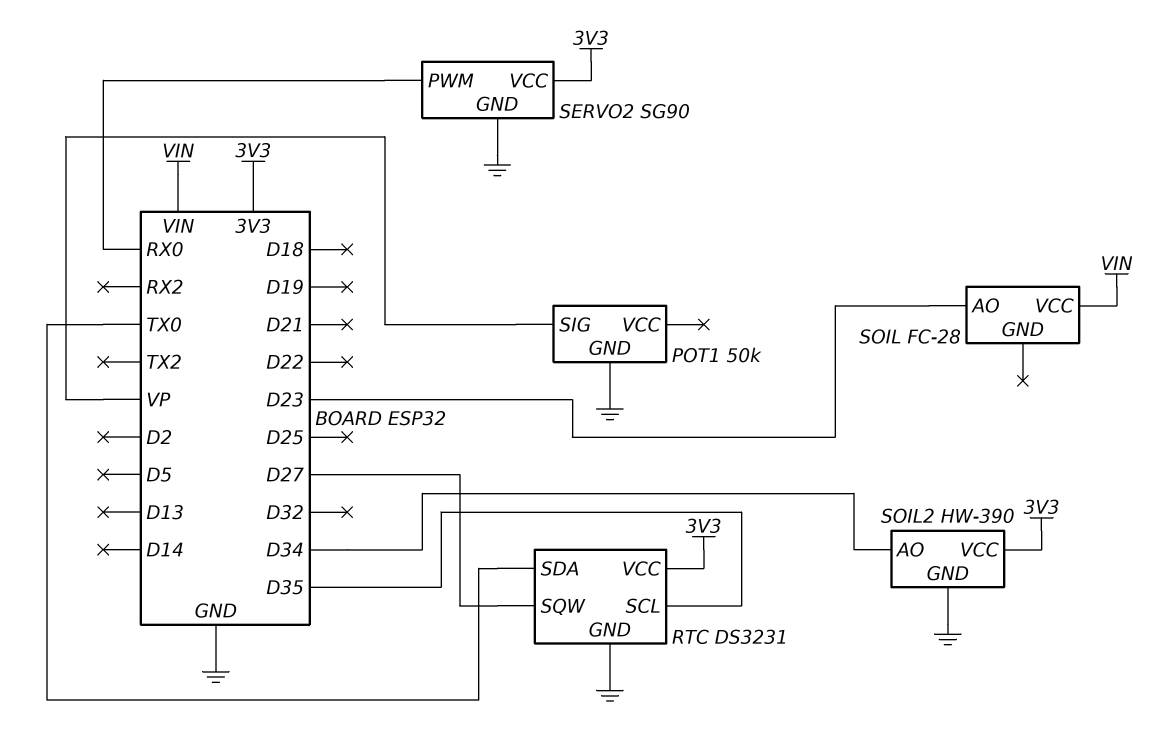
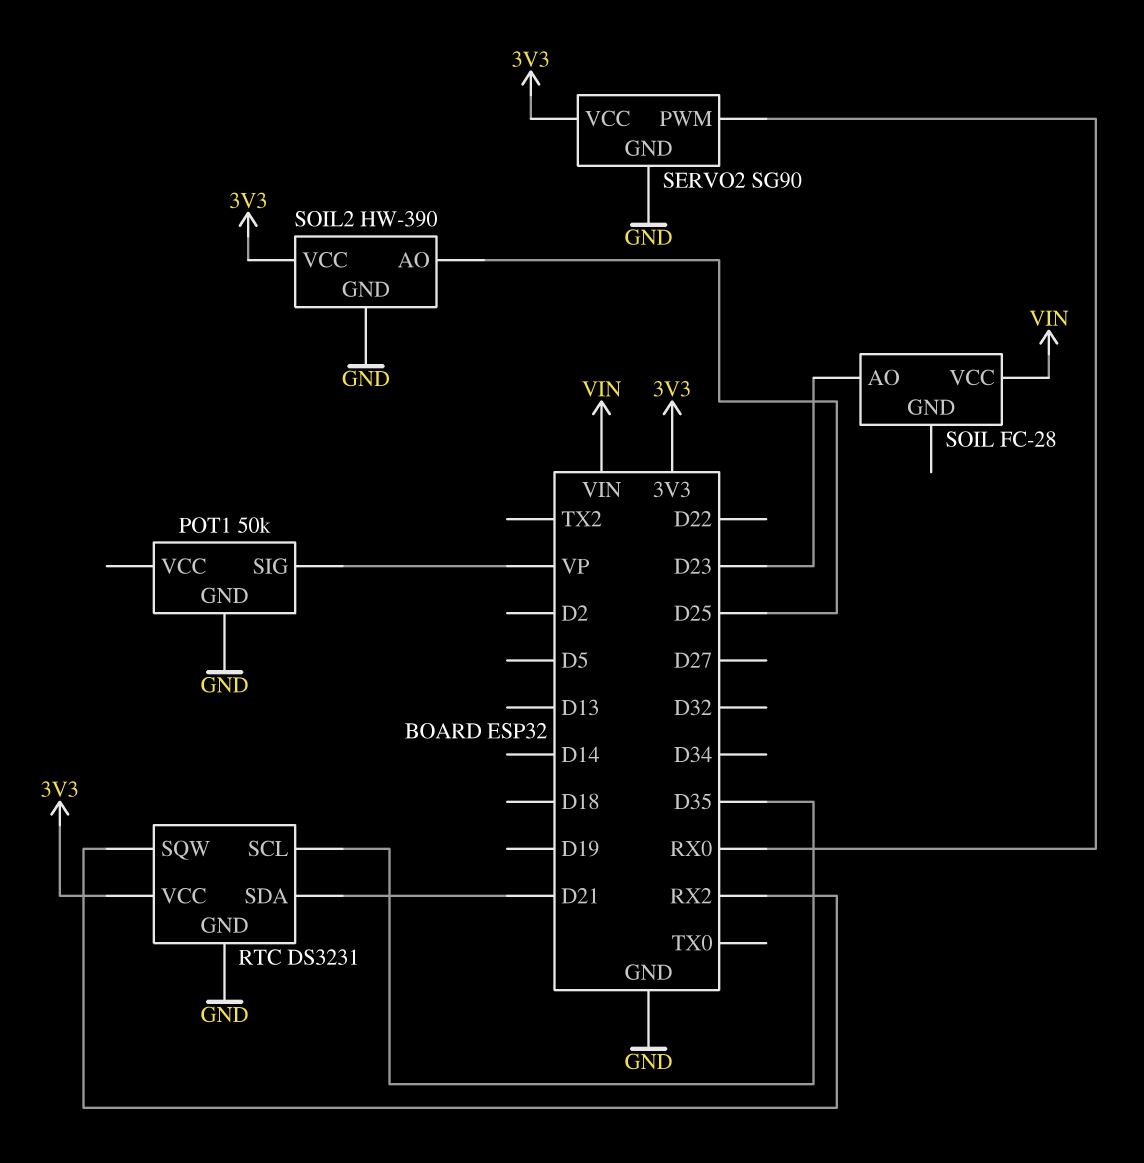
RTC pin SDA: TX0 -> D21
RTC pin SQW: D27 -> RX2
SOIL2 pin AO: D34 -> D25

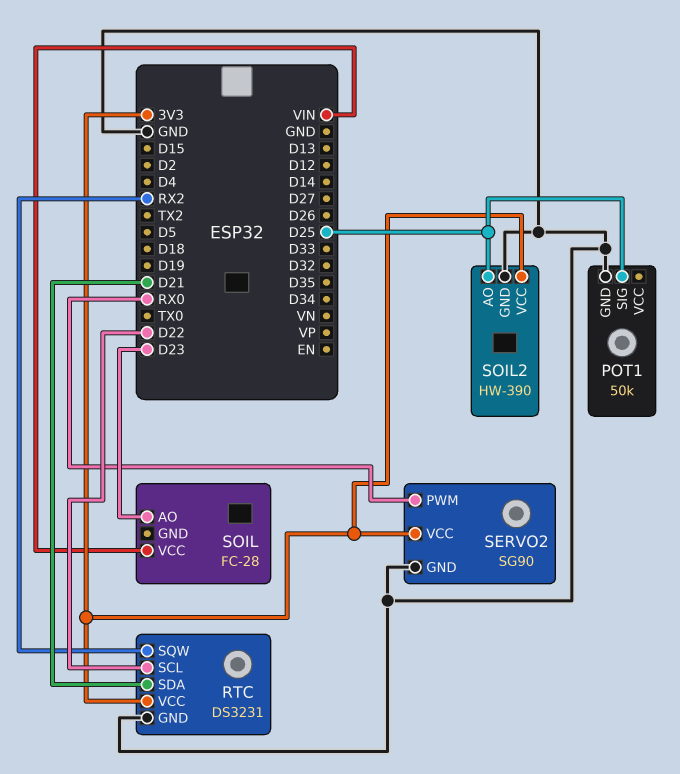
POT1 pin SIG: VP -> D25
RTC pin SCL: D35 -> D22

